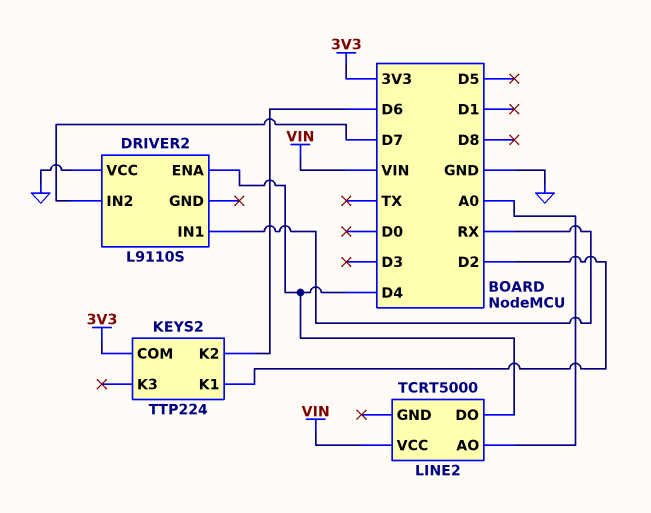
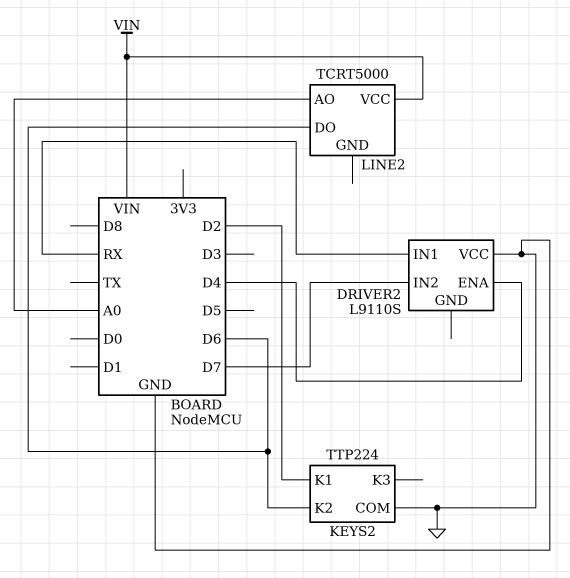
KEYS2 pin COM: 3V3 -> GND
LINE2 pin DO: D4 -> D6

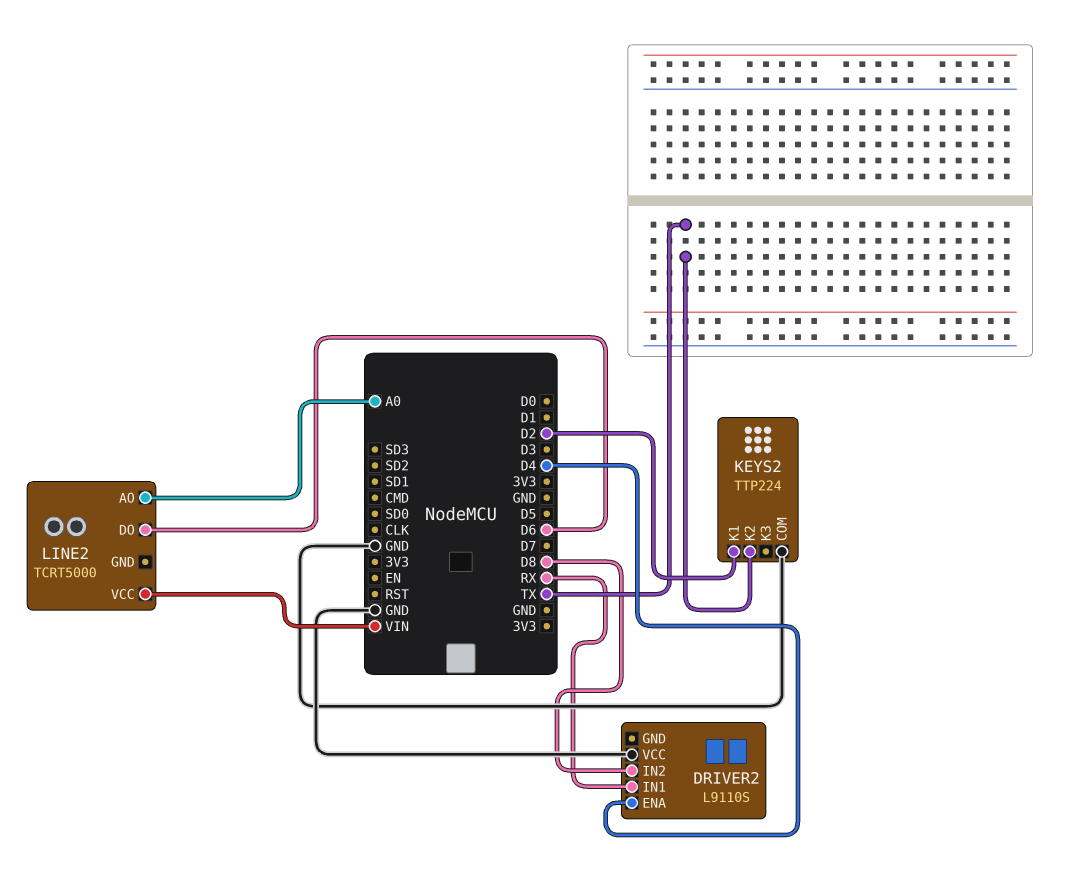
DRIVER2 pin IN2: D7 -> D8
KEYS2 pin K2: D6 -> TX

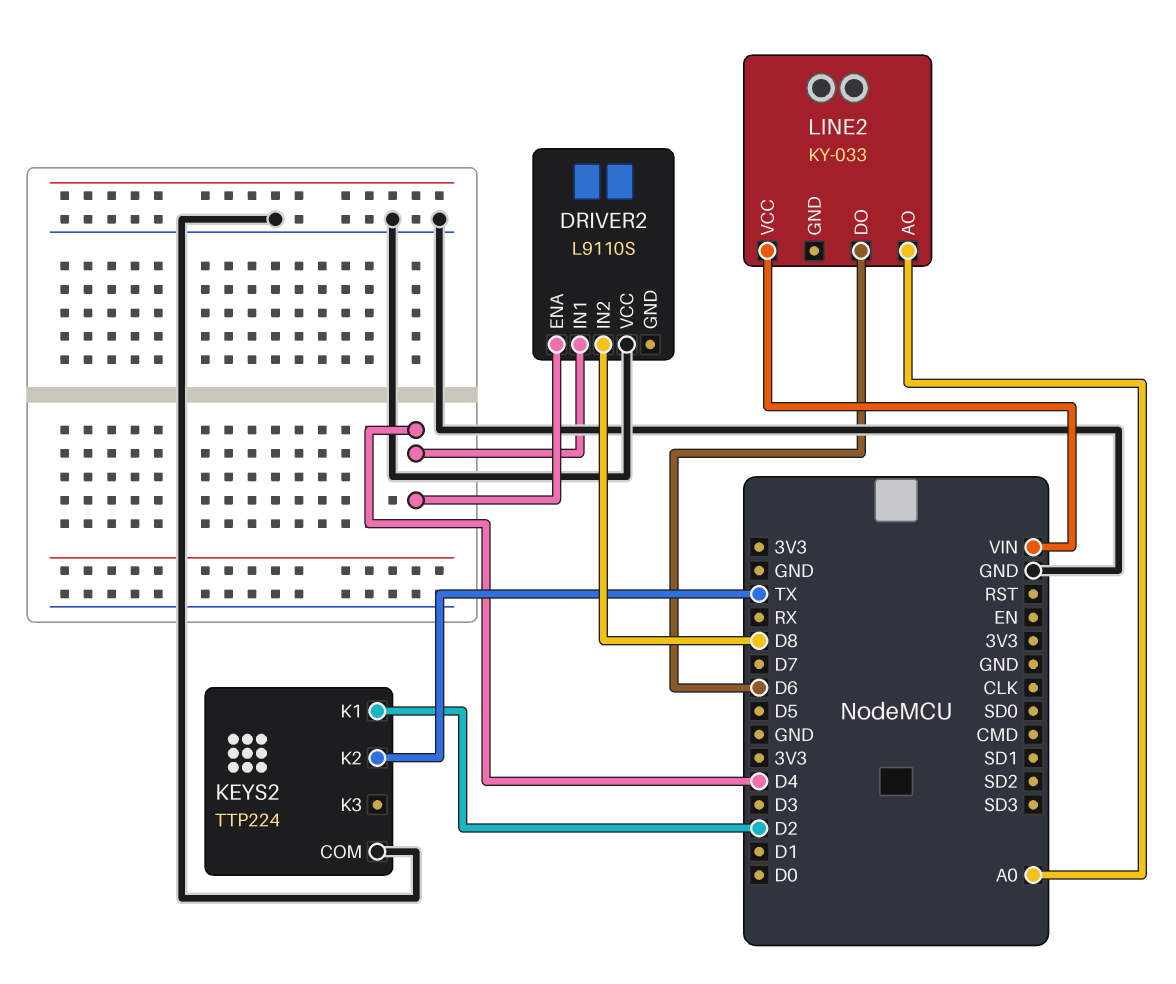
DRIVER2 pin IN1: RX -> D4
LINE2: TCRT5000 -> KY-033

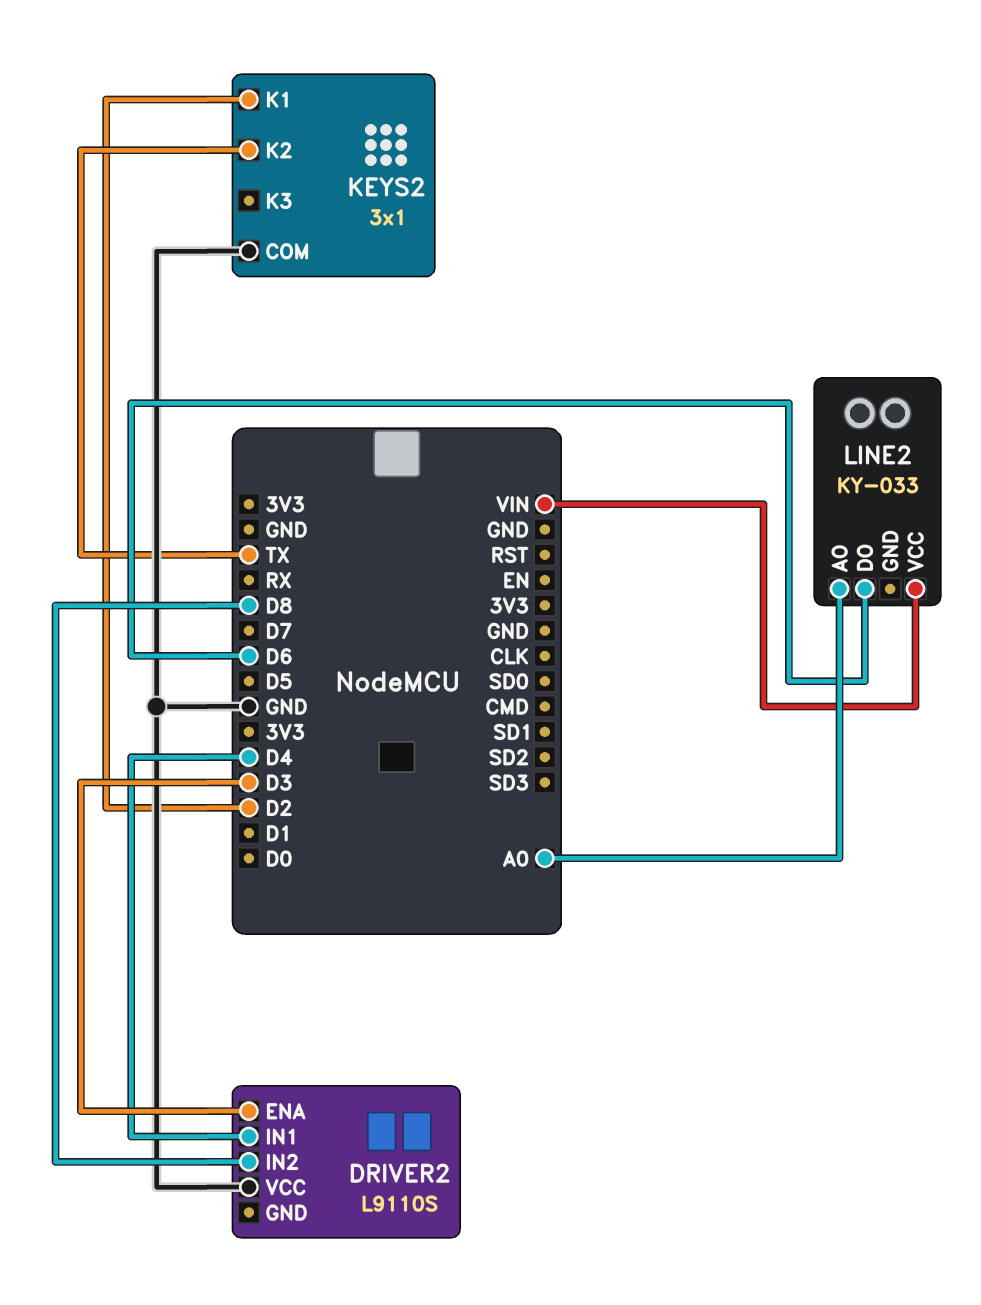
DRIVER2 pin ENA: D4 -> D3
KEYS2: TTP224 -> 3x1

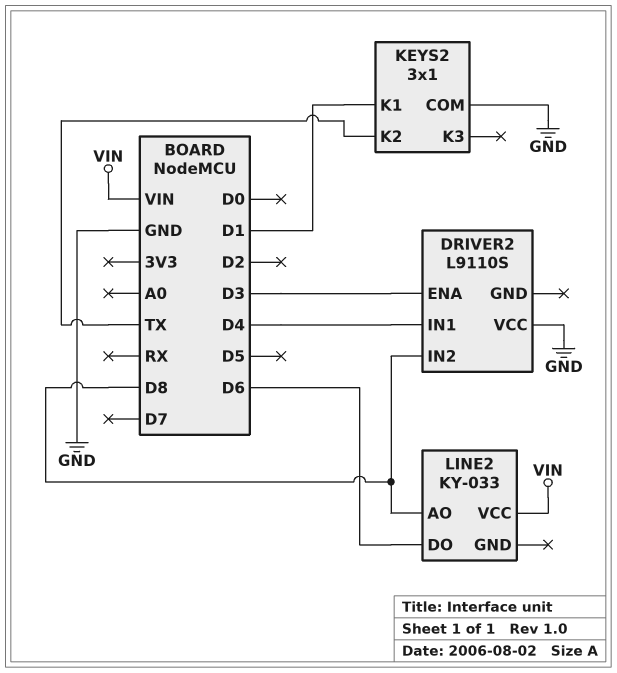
KEYS2 pin K1: D2 -> D1
LINE2 pin AO: A0 -> D8

